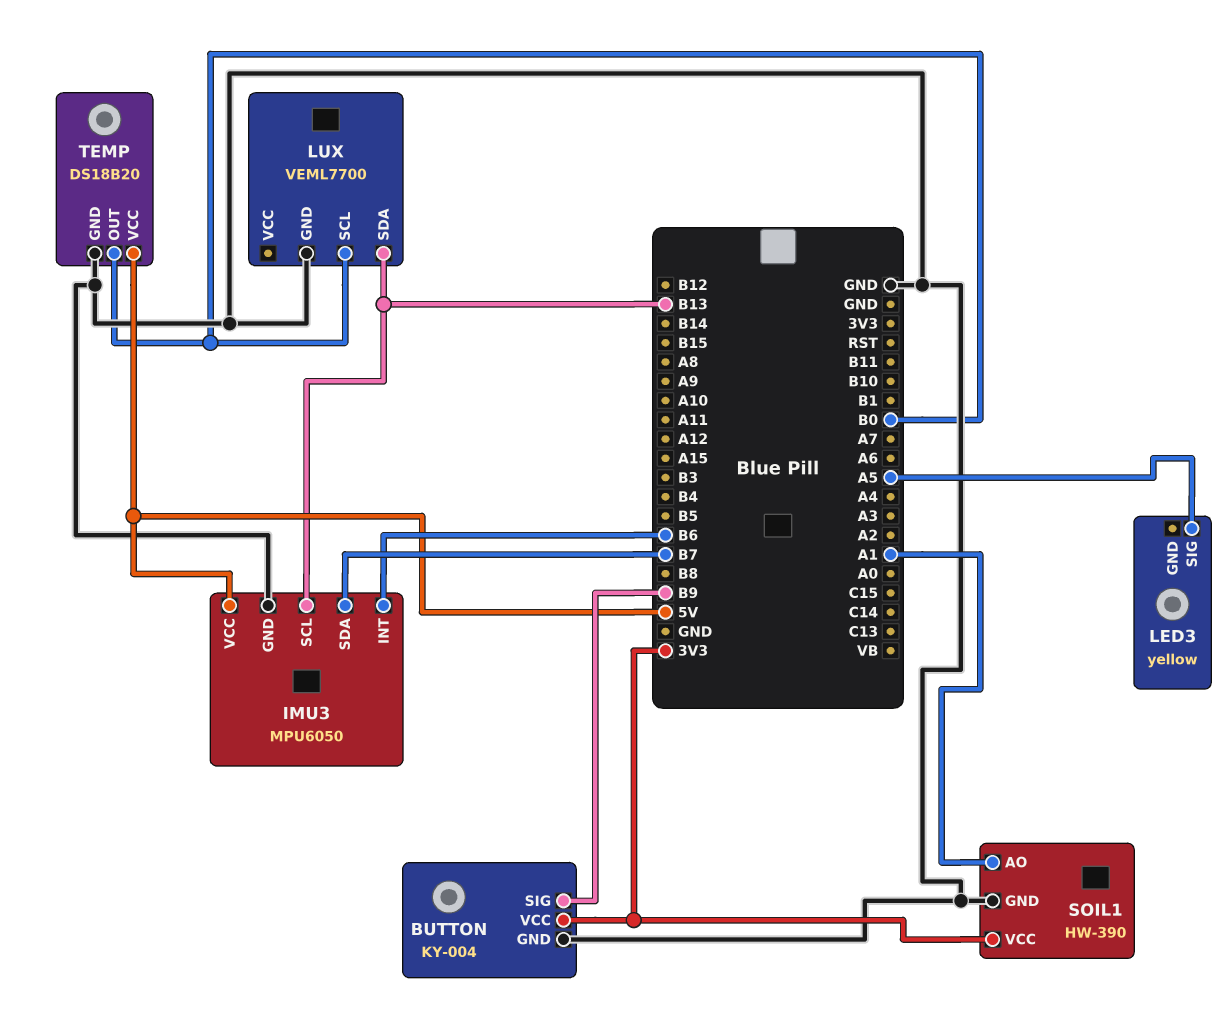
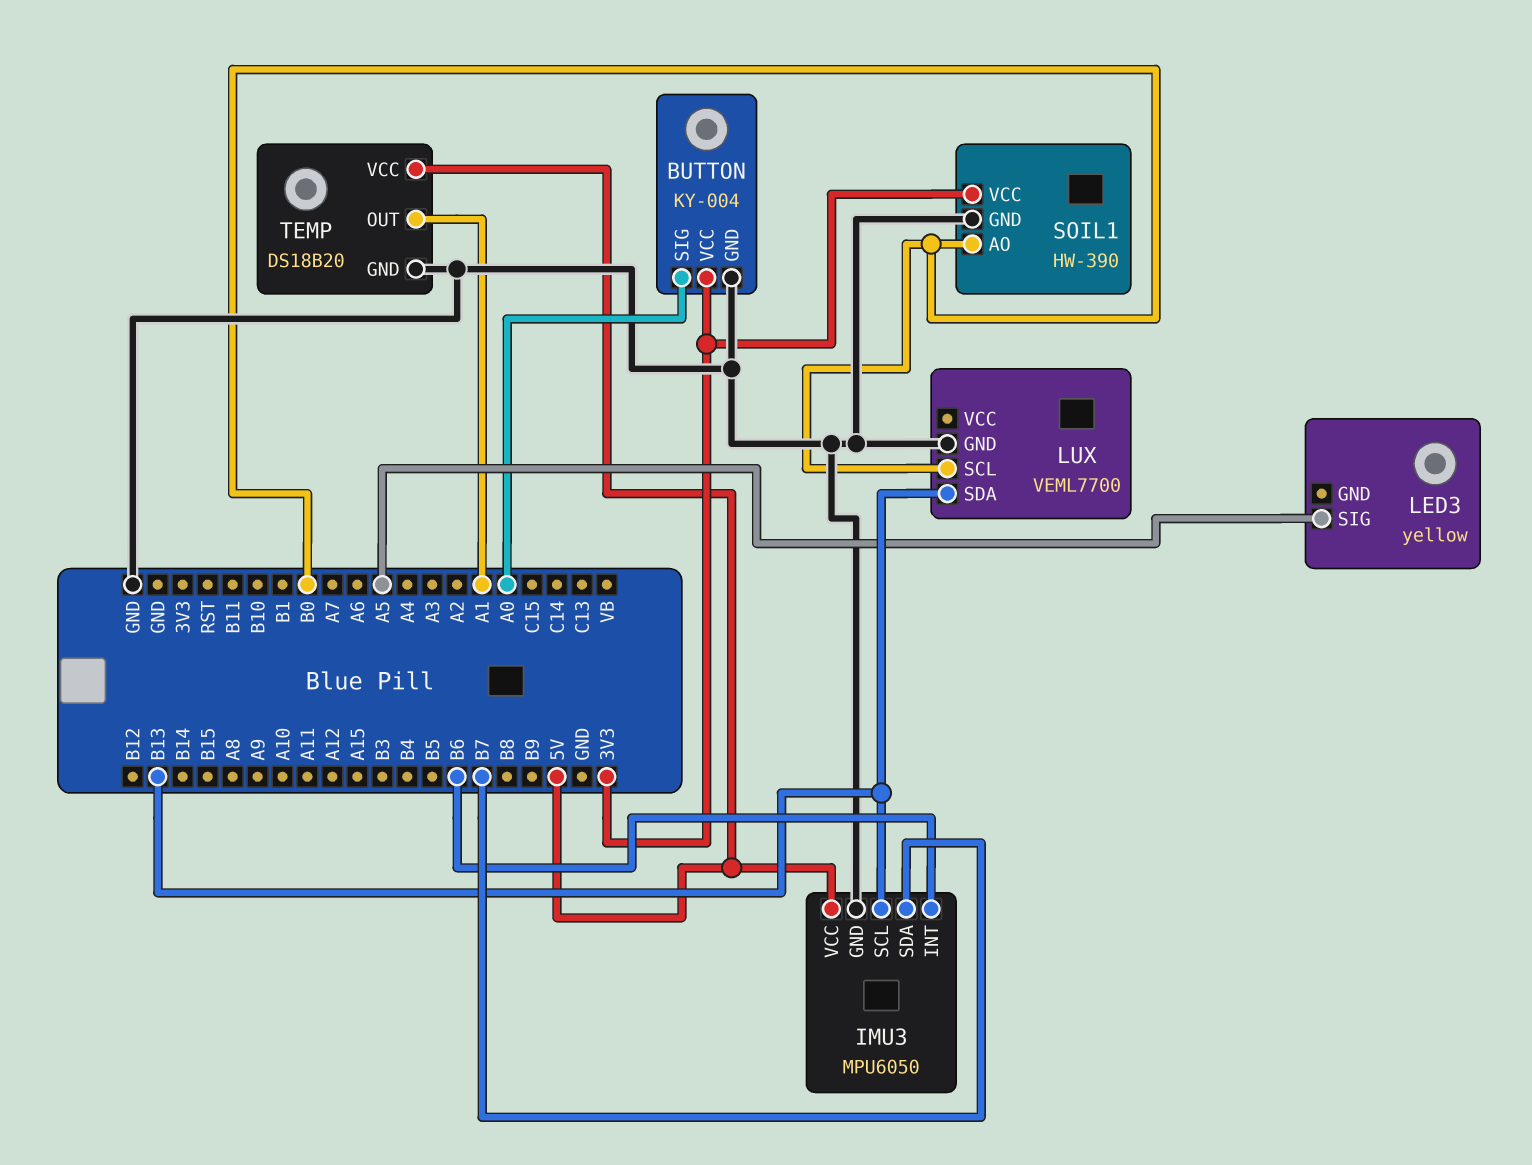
BUTTON pin SIG: B9 -> A0
SOIL1 pin AO: A1 -> B0
TEMP pin OUT: B0 -> A1

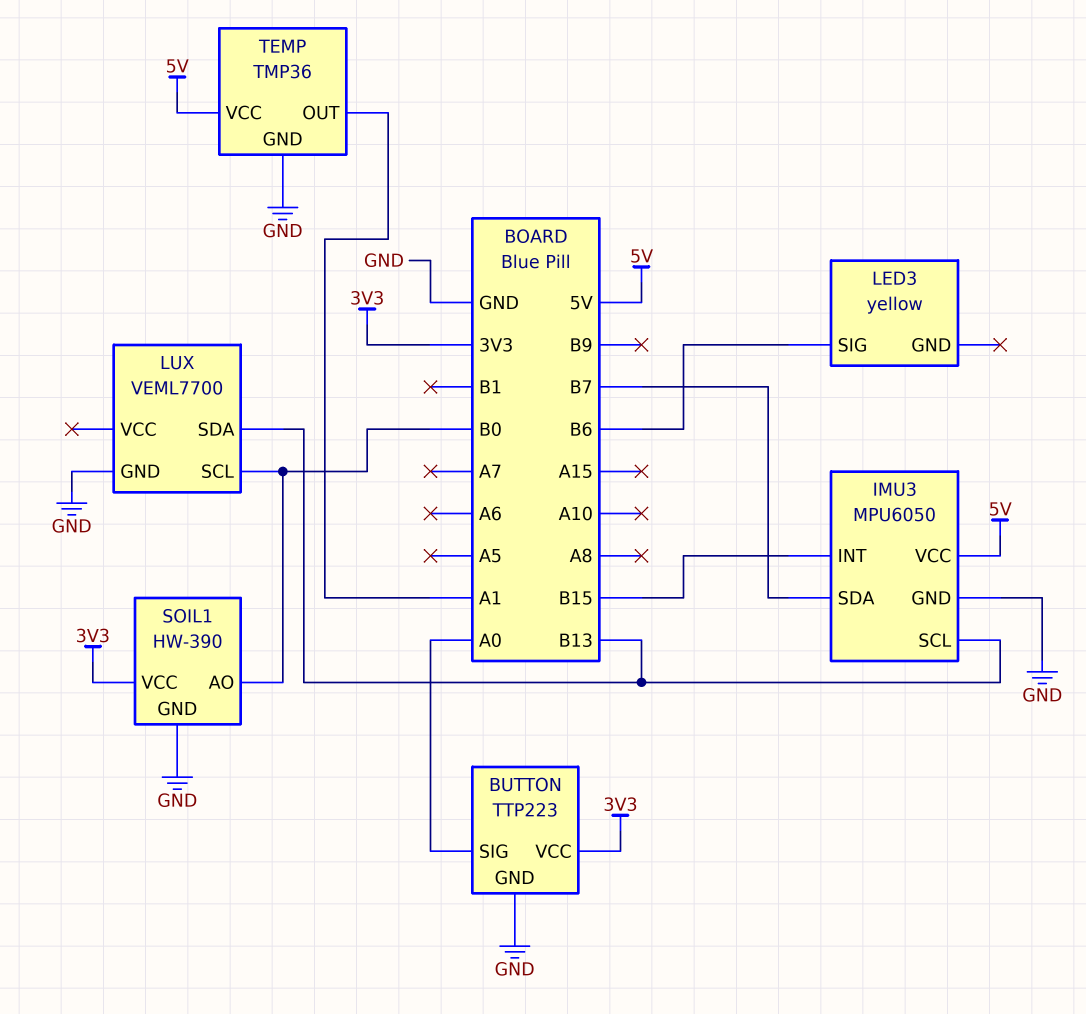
BUTTON: KY-004 -> TTP223
IMU3 pin INT: B6 -> B15
LED3 pin SIG: A5 -> B6
TEMP: DS18B20 -> TMP36

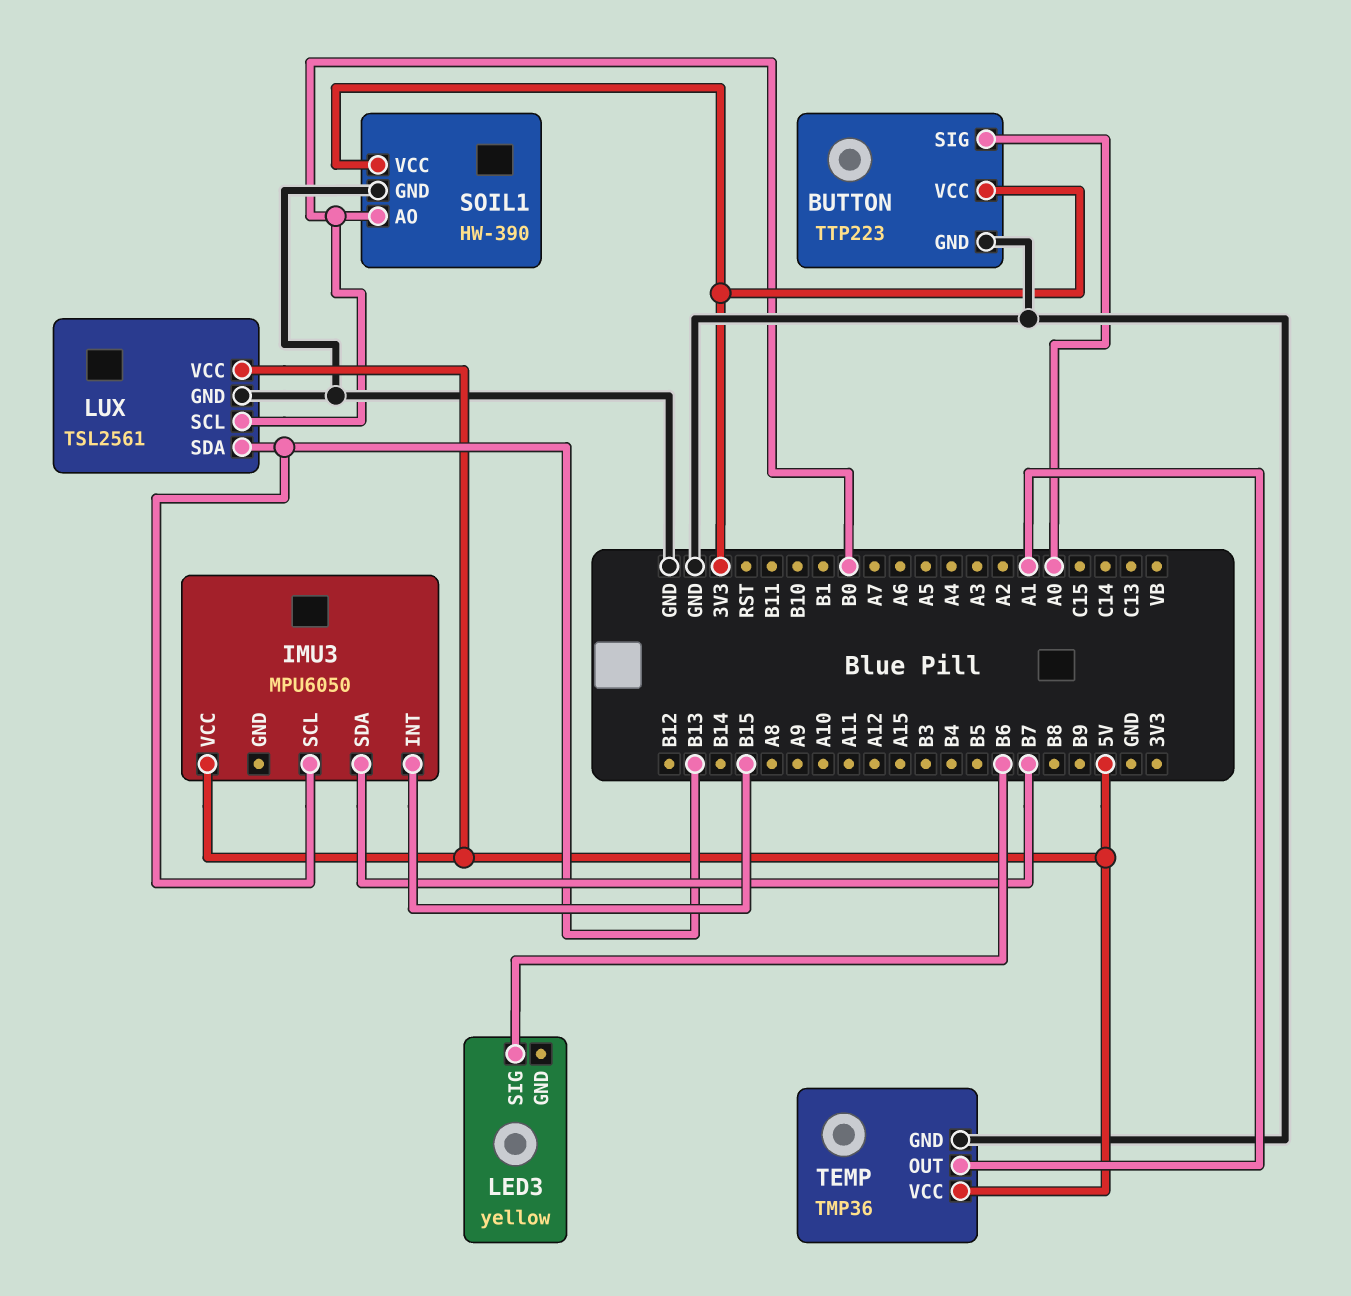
IMU3 pin GND: GND -> none
LUX: VEML7700 -> TSL2561
LUX pin VCC: none -> 5V

